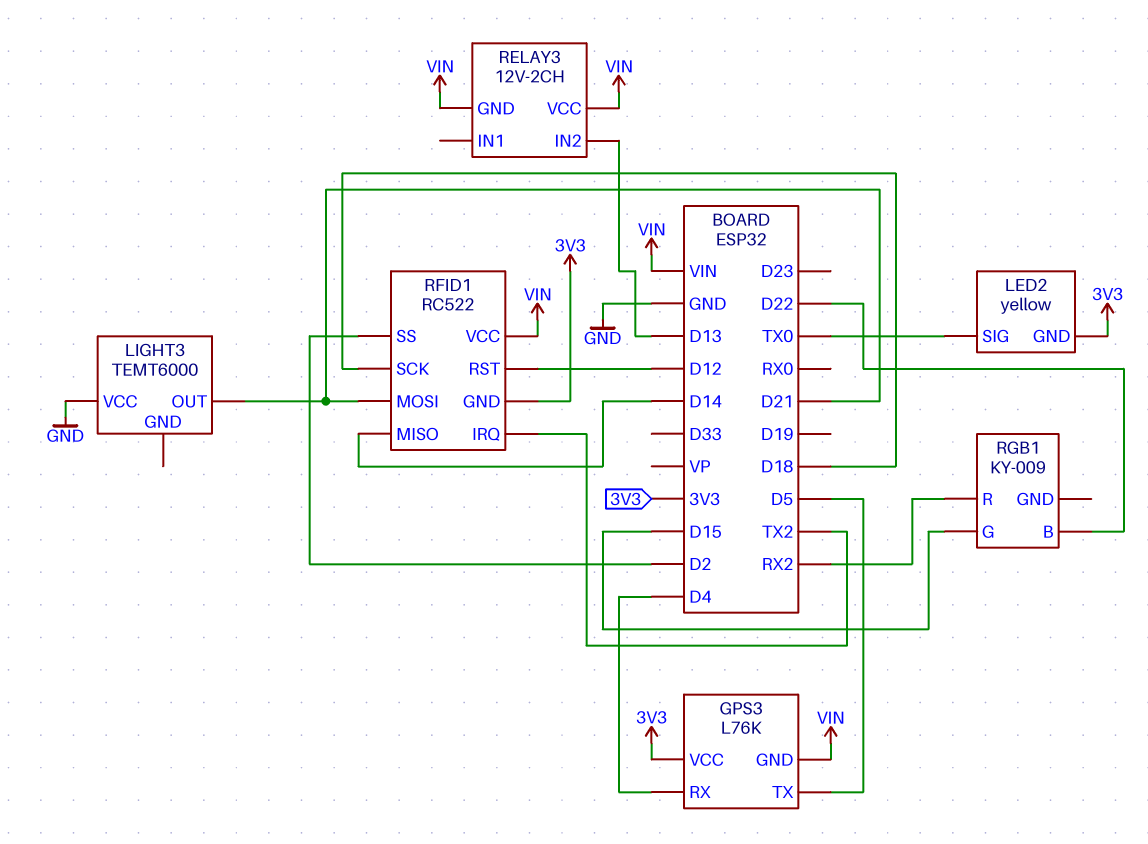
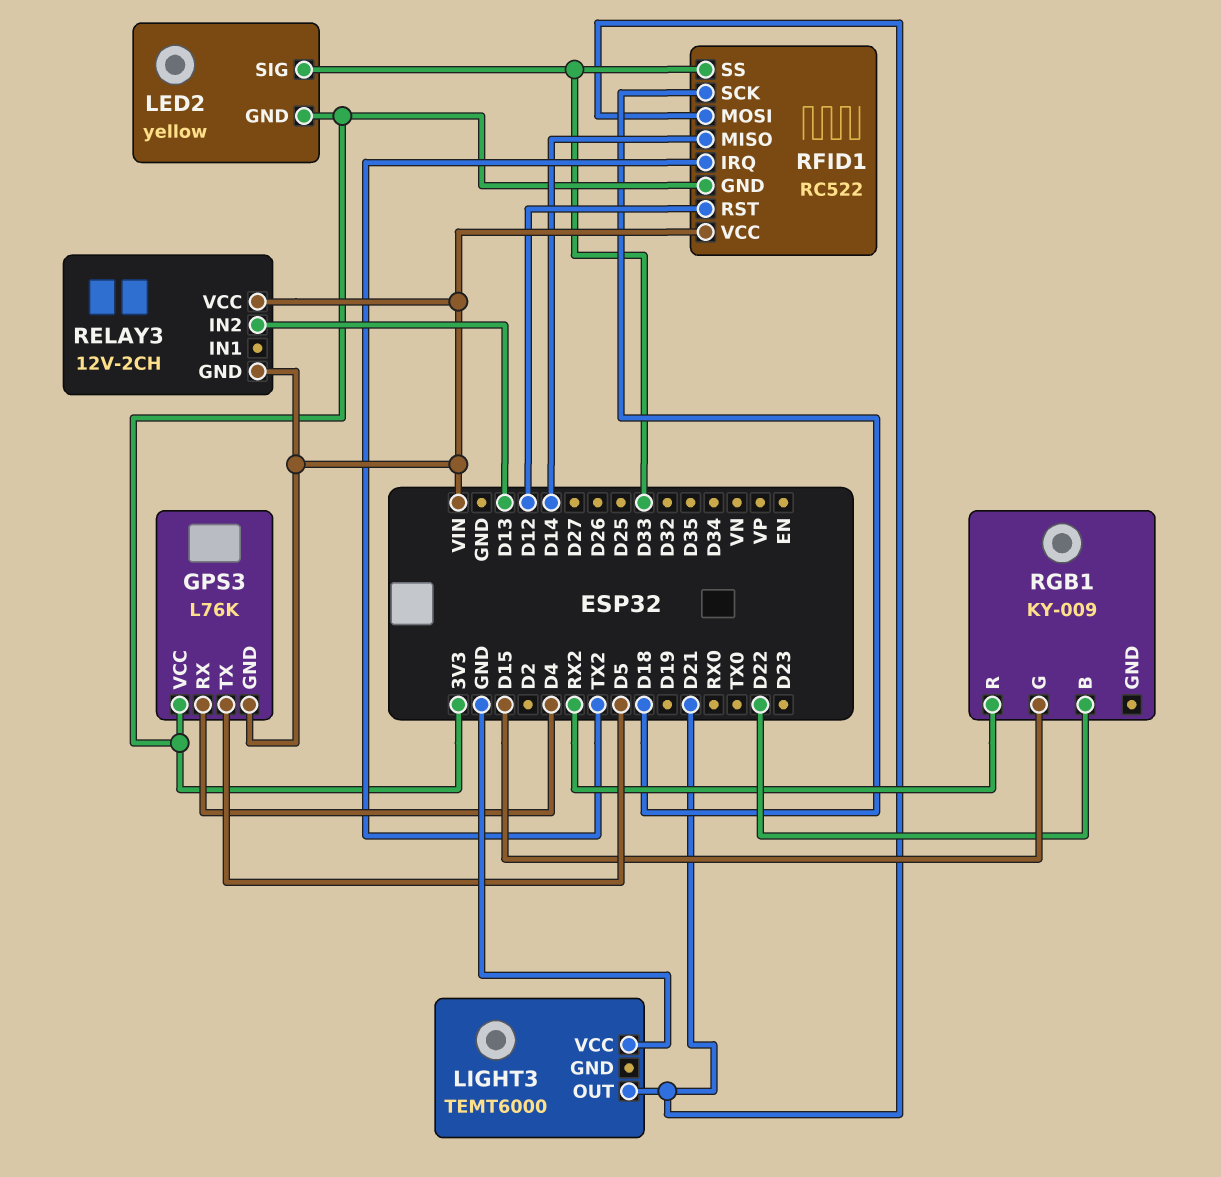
LED2 pin SIG: TX0 -> D33
RFID1 pin SS: D2 -> D33

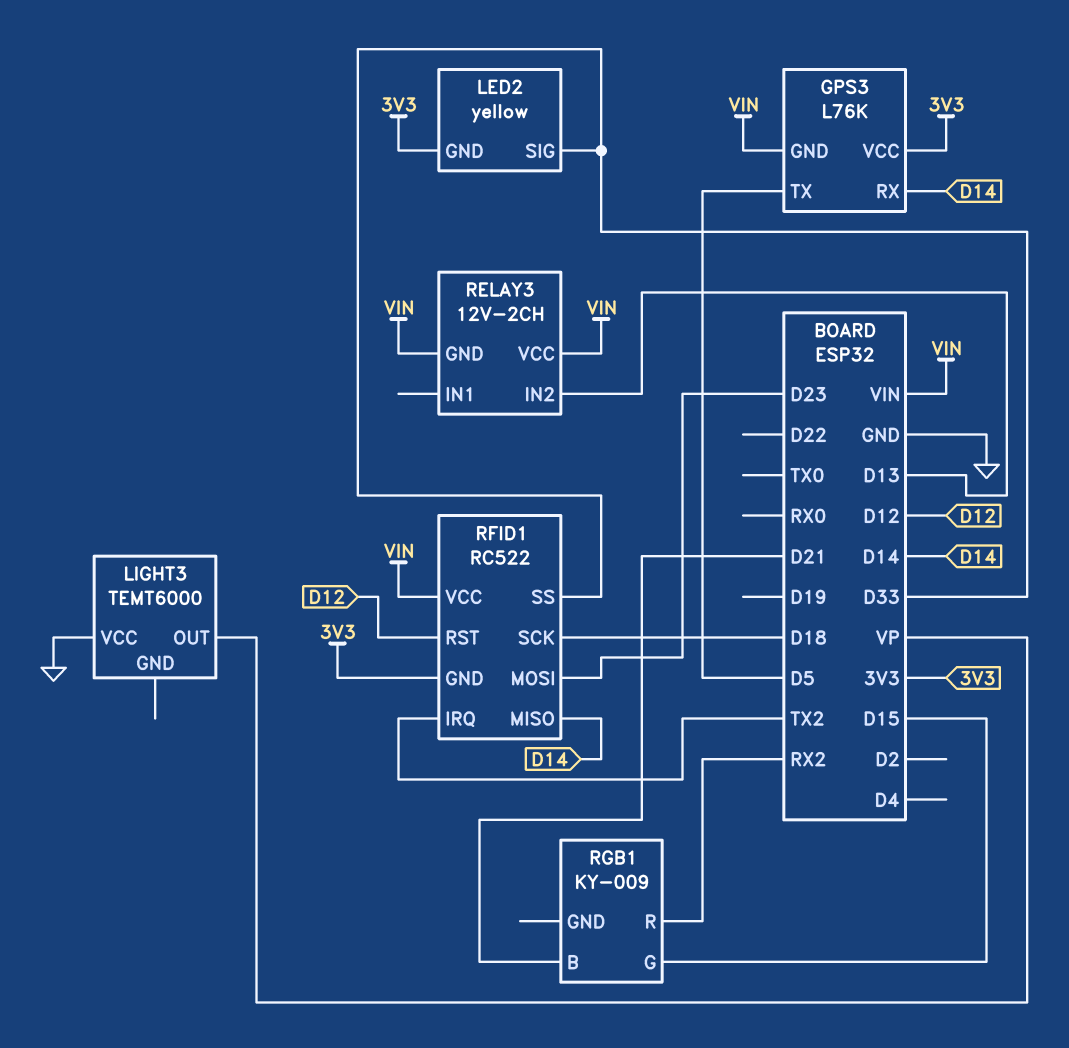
GPS3 pin RX: D4 -> D14
LIGHT3 pin OUT: D21 -> VP
RFID1 pin MOSI: D21 -> D23
RGB1 pin B: D22 -> D21

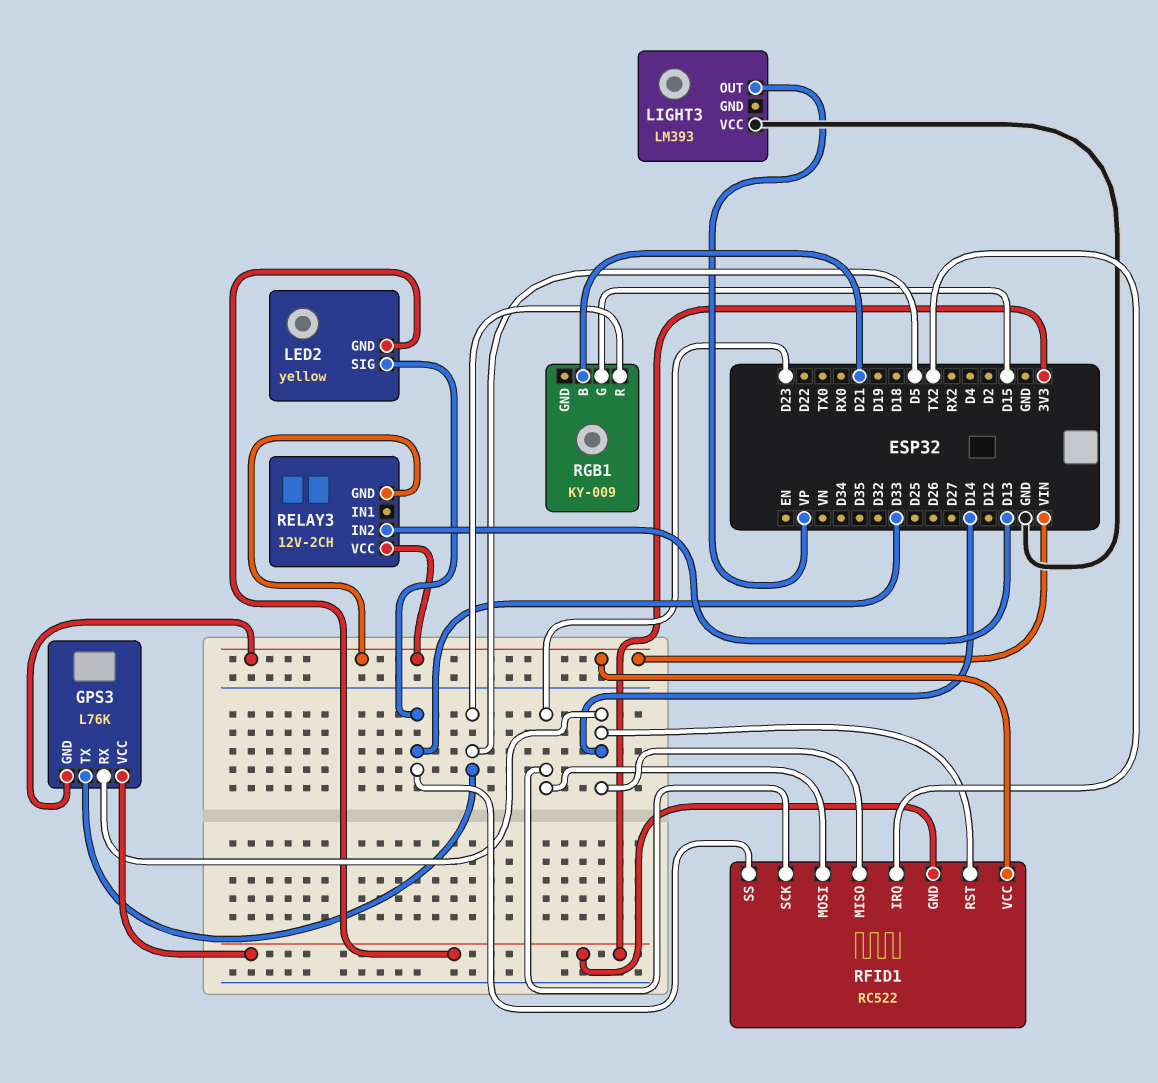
LIGHT3: TEMT6000 -> LM393
RFID1 pin RST: D12 -> D14
RFID1 pin SCK: D18 -> D23
RGB1 pin R: RX2 -> D5

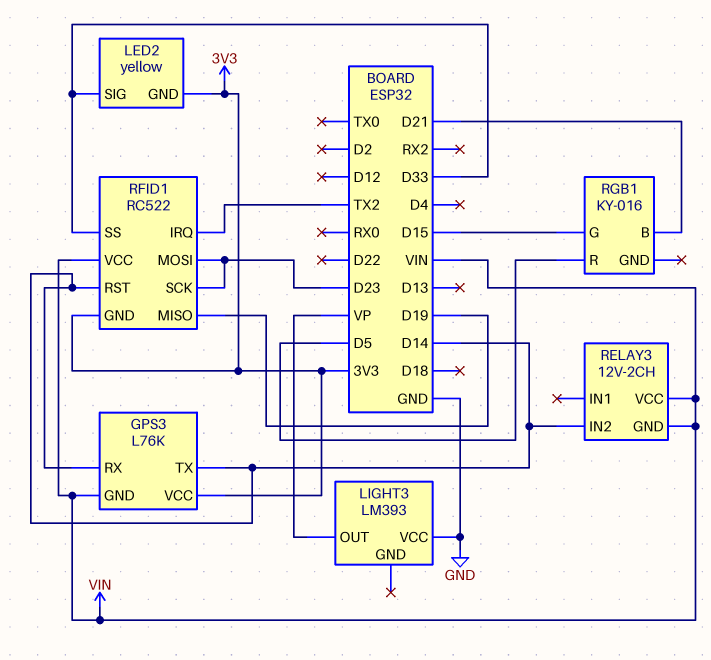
GPS3 pin TX: D5 -> D14
RELAY3 pin IN2: D13 -> D14
RFID1 pin MISO: D14 -> D19
RGB1: KY-009 -> KY-016

